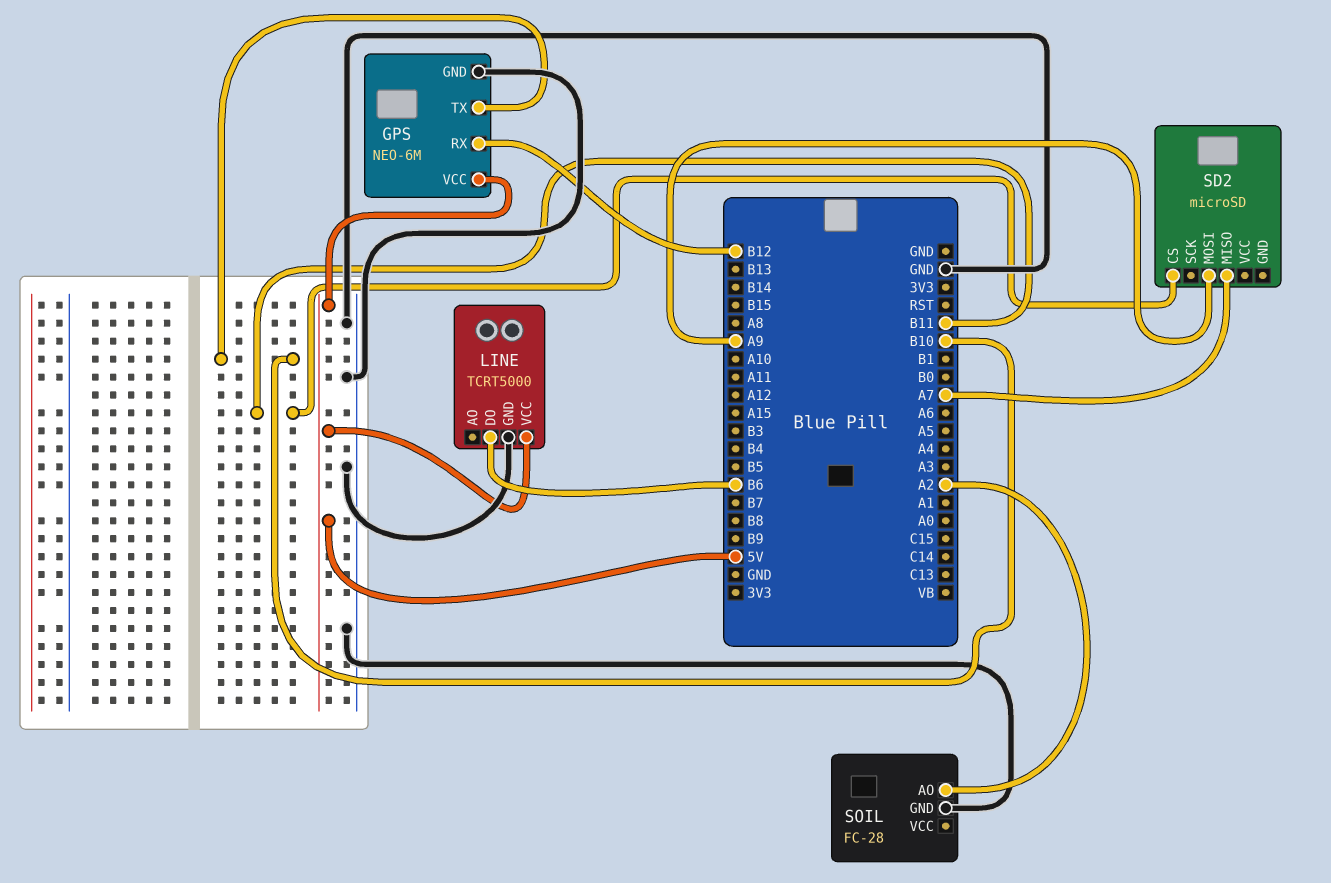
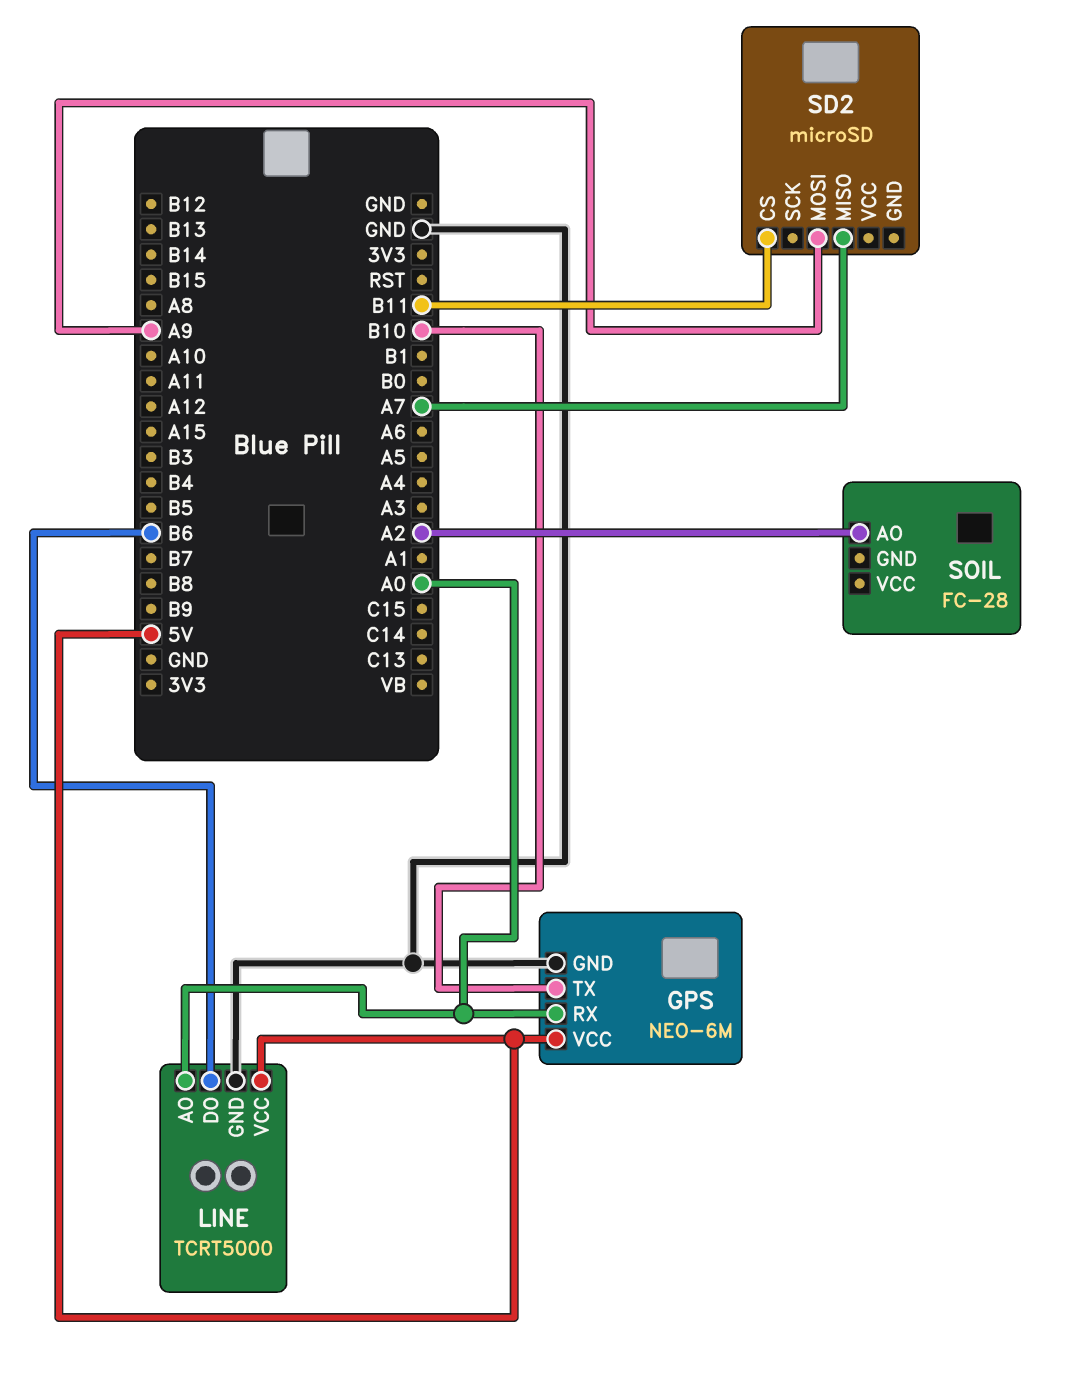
GPS pin RX: B12 -> A0
LINE pin AO: none -> A0
SOIL pin GND: GND -> none

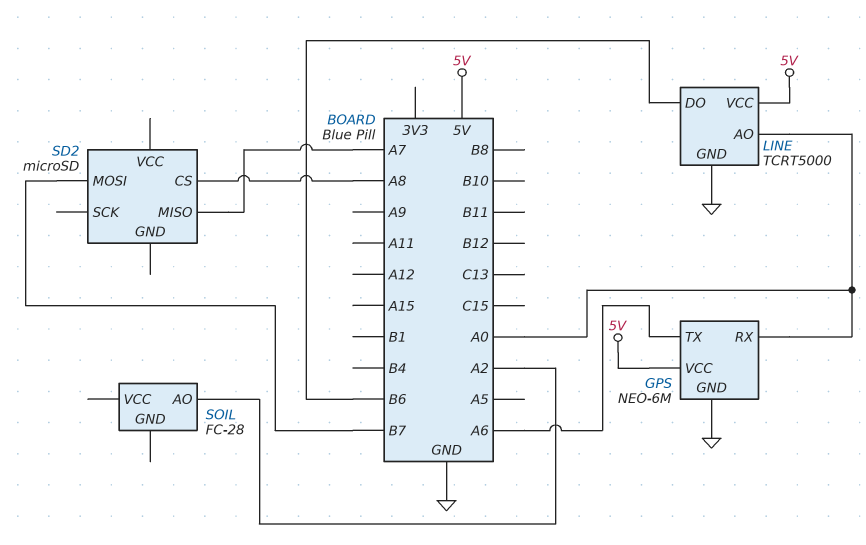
GPS pin TX: B10 -> A6
SD2 pin CS: B11 -> A8
SD2 pin MOSI: A9 -> B7

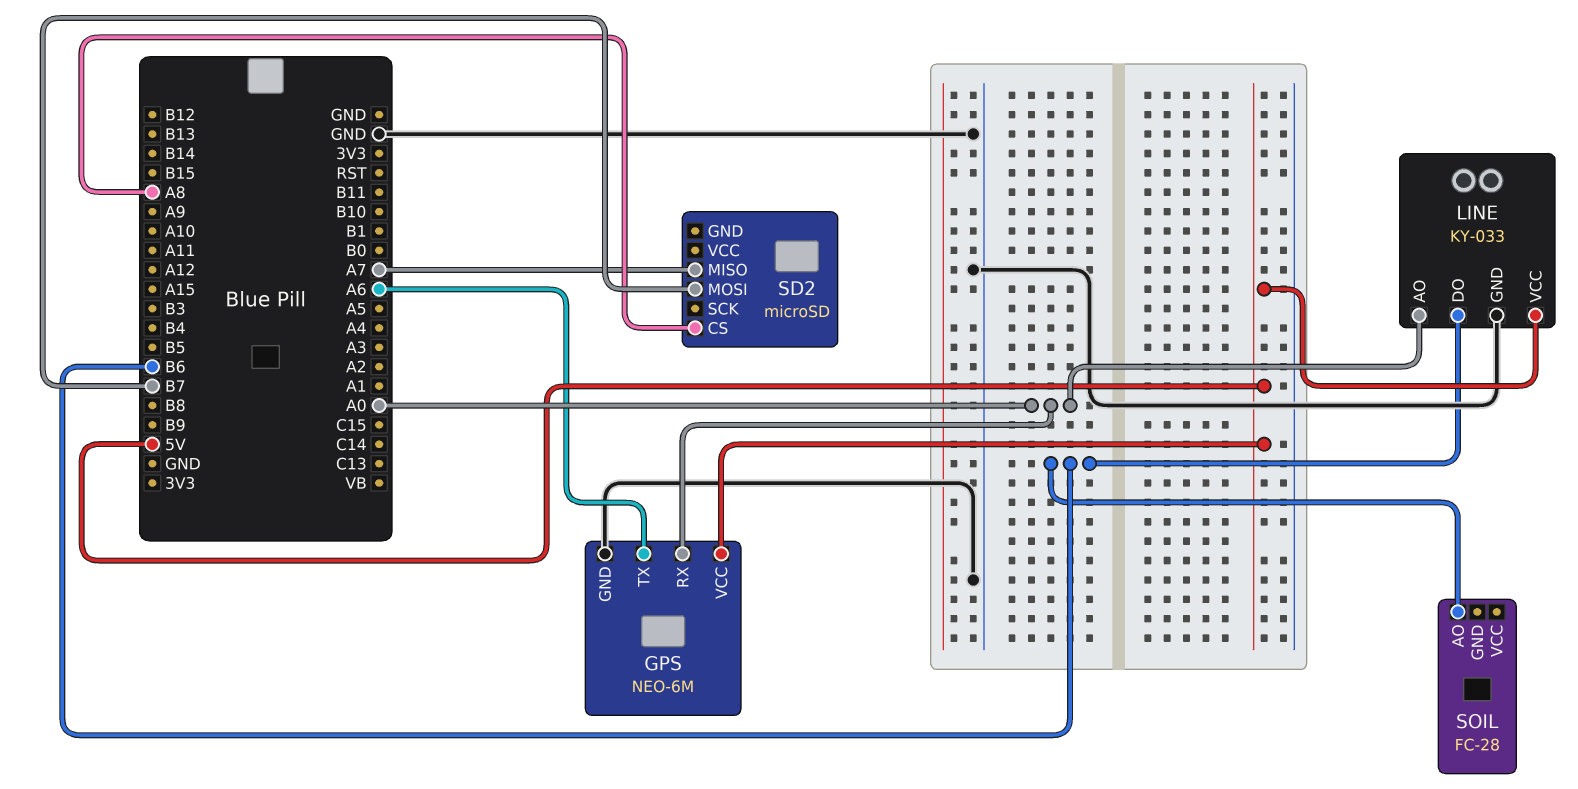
LINE: TCRT5000 -> KY-033
SOIL pin AO: A2 -> B6

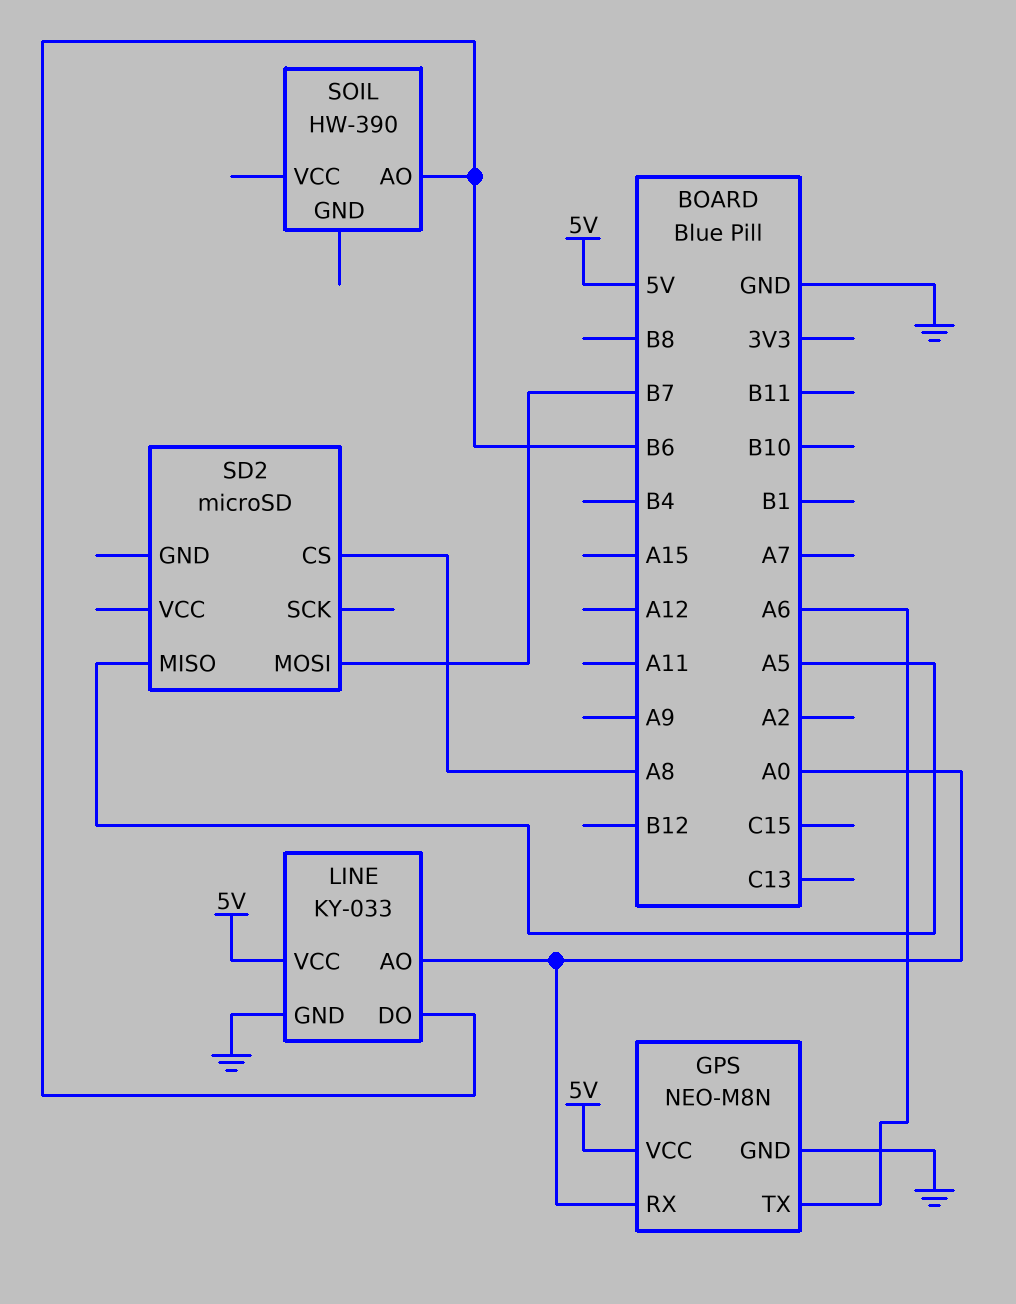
GPS: NEO-6M -> NEO-M8N
SD2 pin MISO: A7 -> A5
SOIL: FC-28 -> HW-390

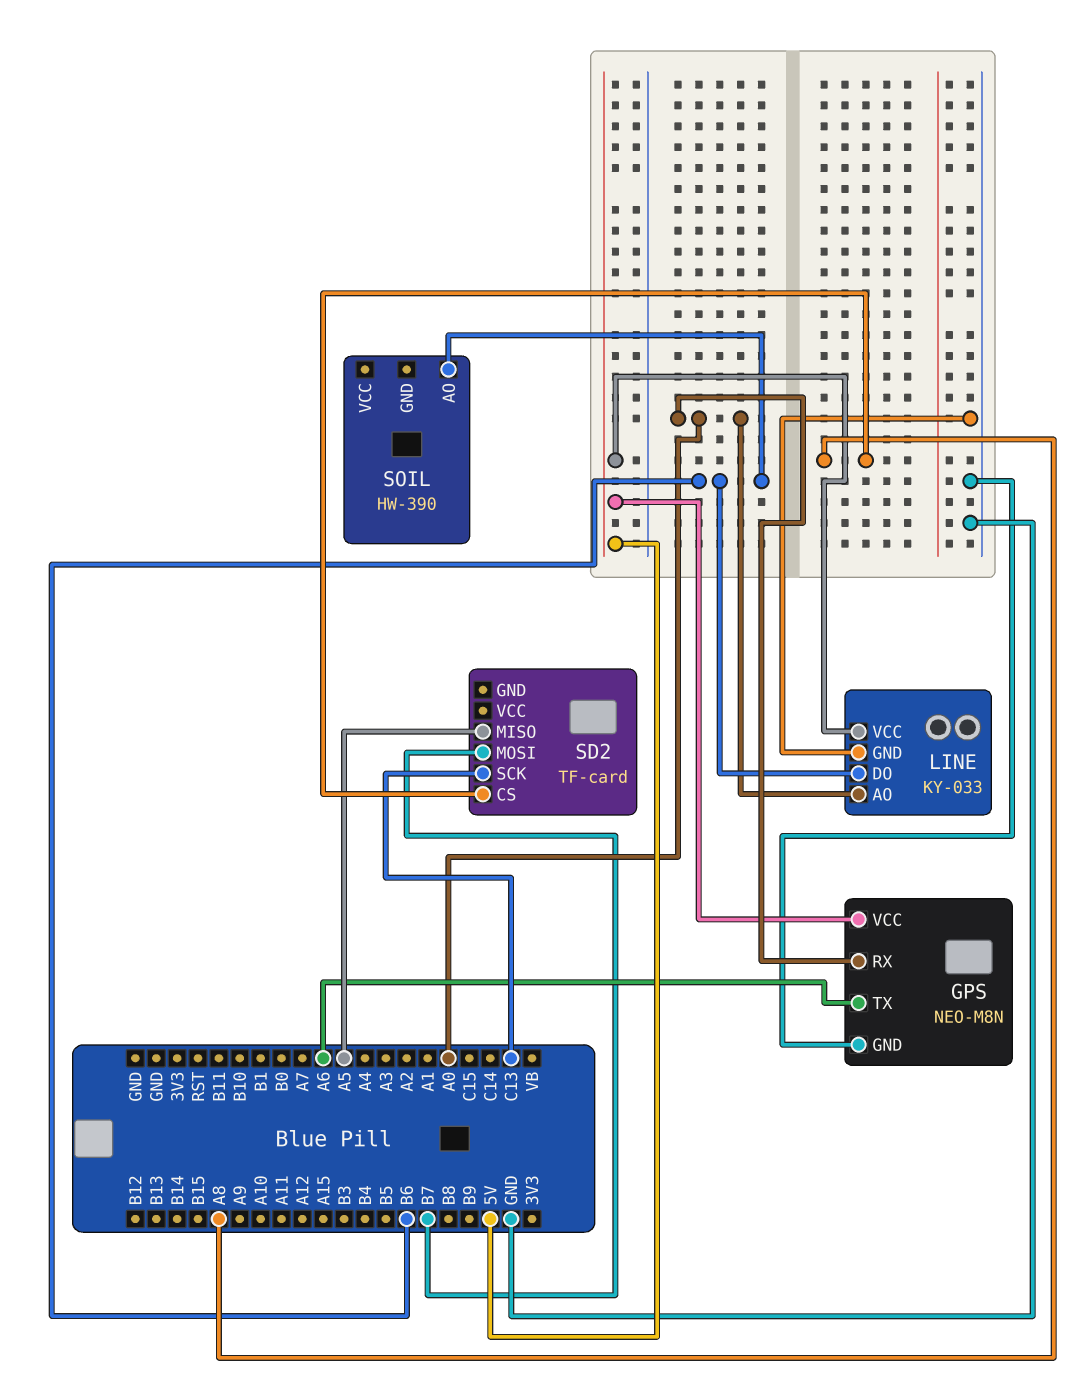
SD2: microSD -> TF-card
SD2 pin SCK: none -> C13

